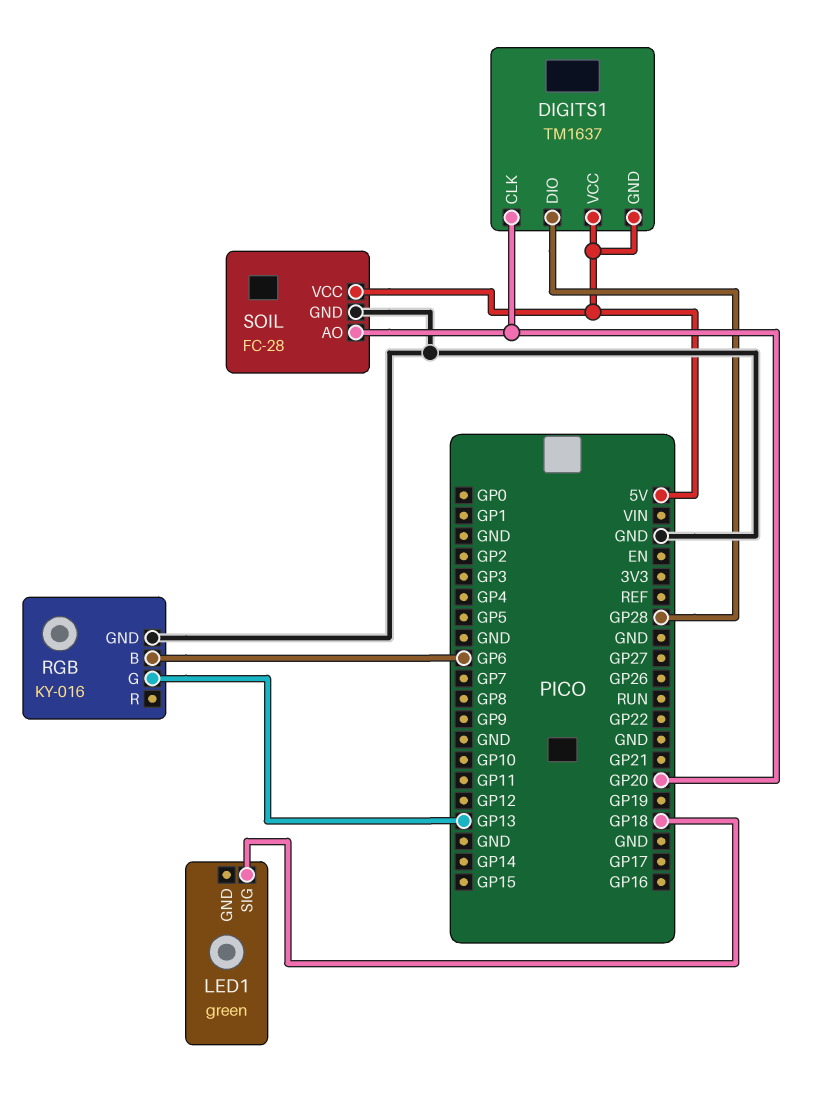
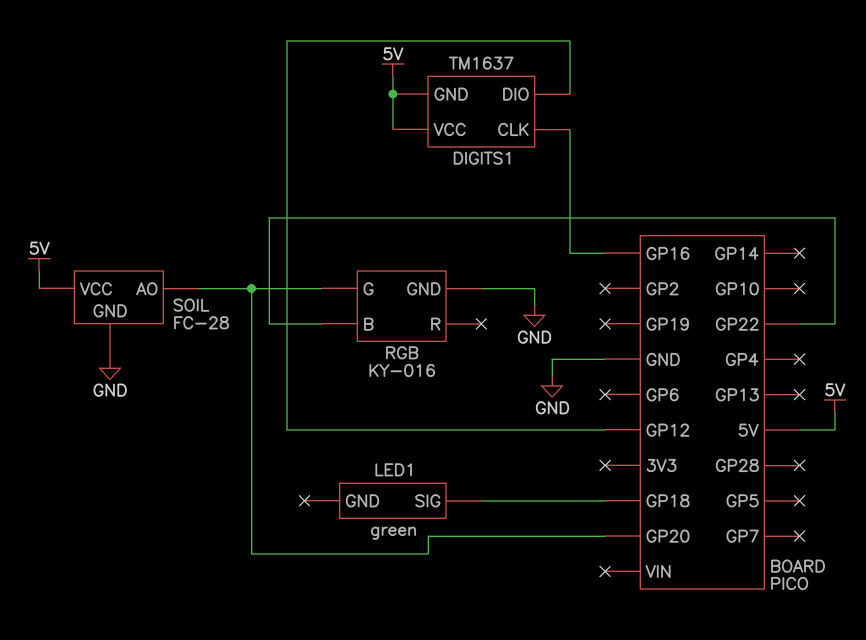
DIGITS1 pin CLK: GP20 -> GP16
DIGITS1 pin DIO: GP28 -> GP12
RGB pin B: GP6 -> GP22
RGB pin G: GP13 -> GP20

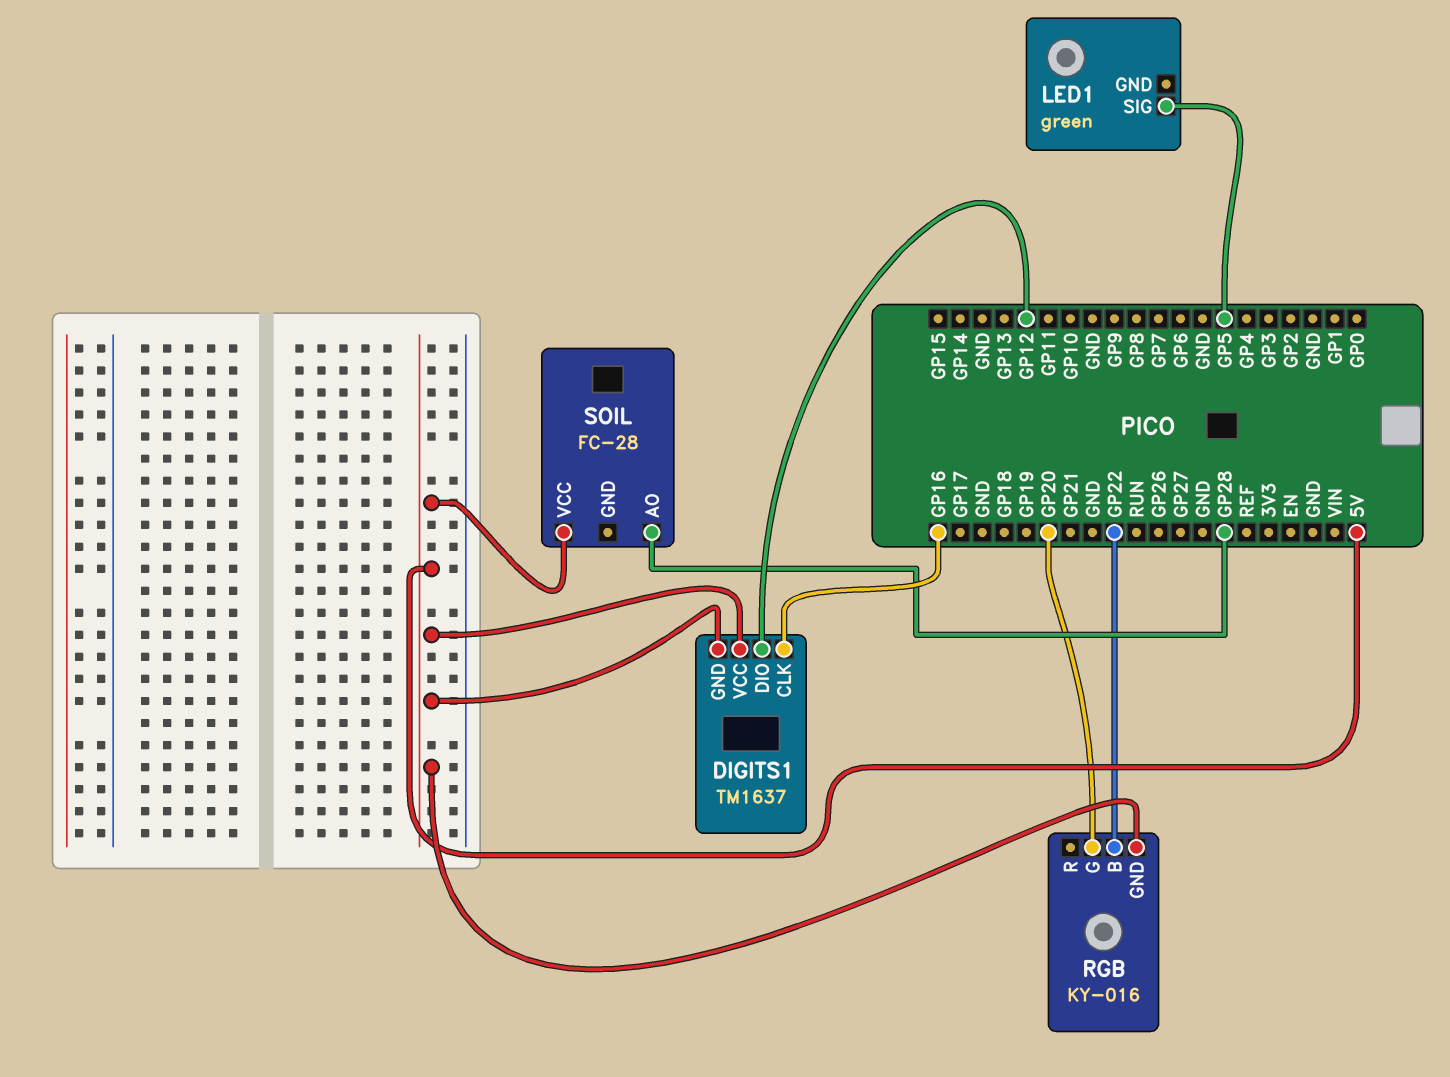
LED1 pin SIG: GP18 -> GP5
RGB pin GND: GND -> 5V
SOIL pin AO: GP20 -> GP28
SOIL pin GND: GND -> none

